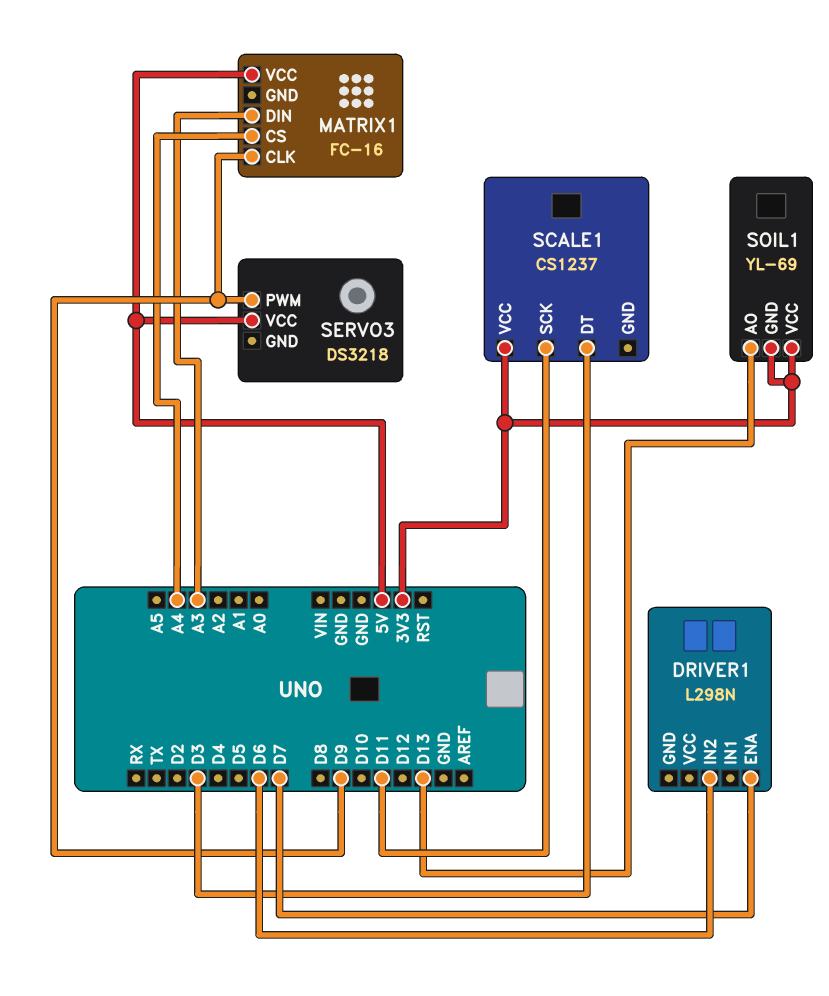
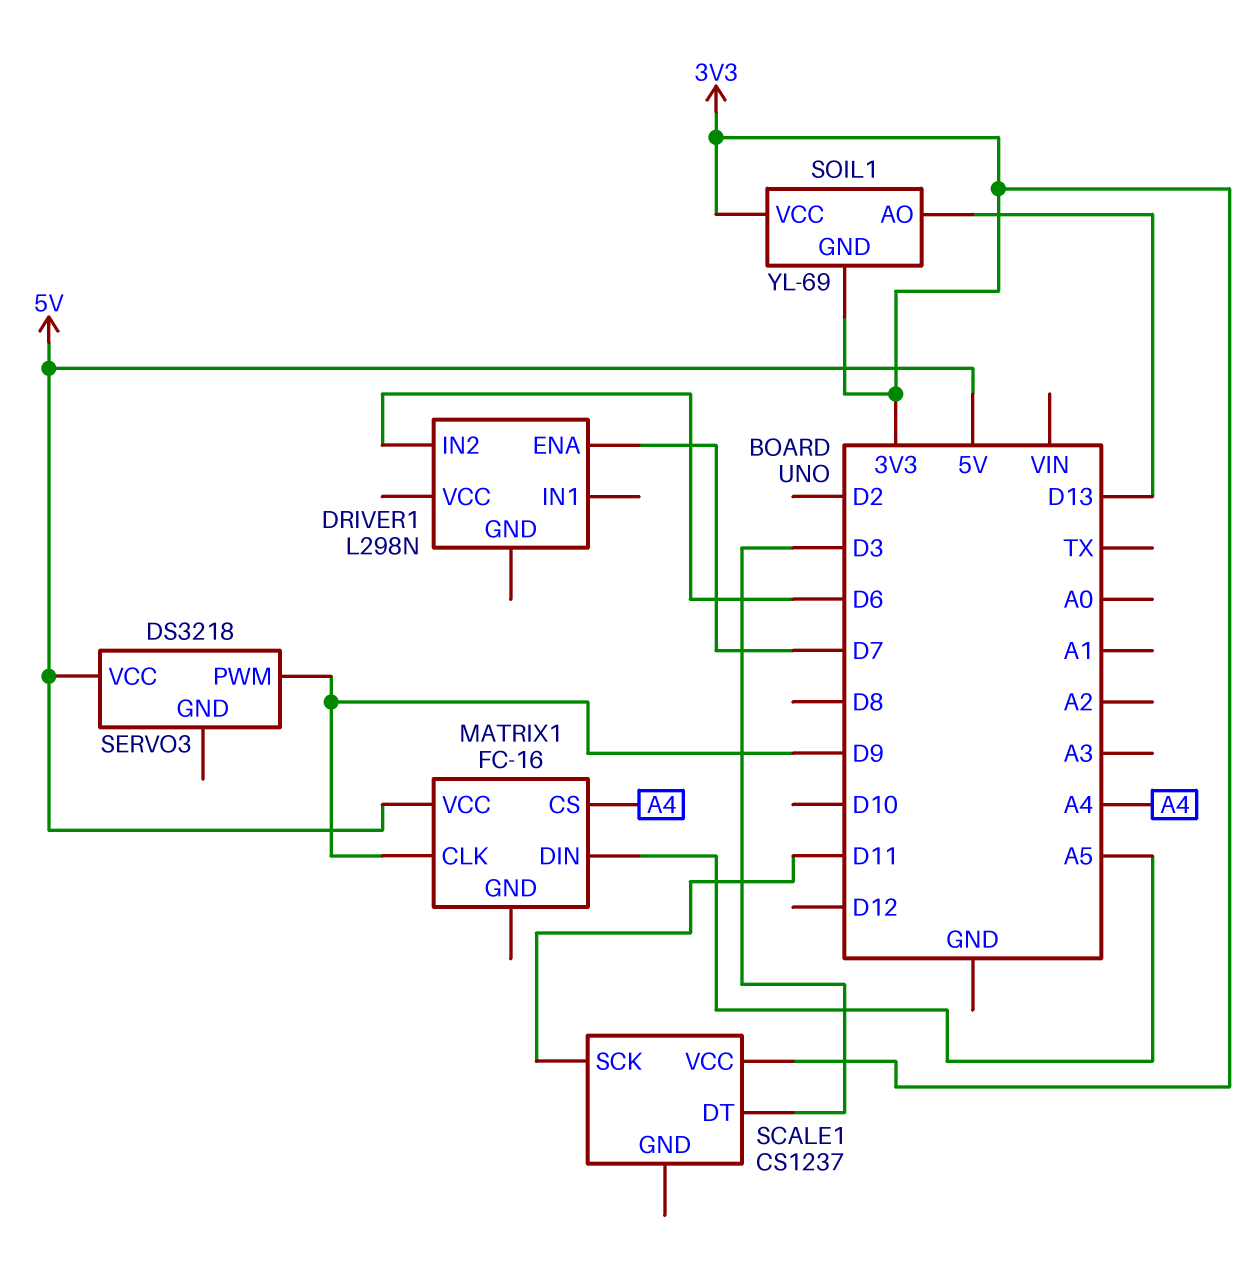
MATRIX1 pin DIN: A3 -> A5

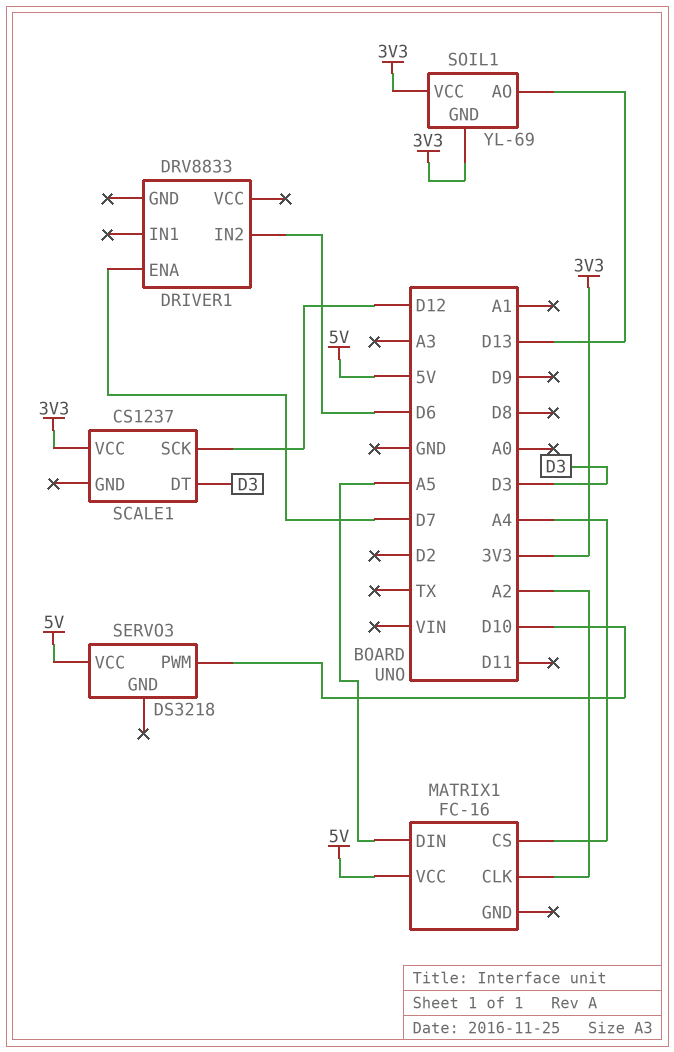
DRIVER1: L298N -> DRV8833
MATRIX1 pin CLK: D9 -> A2
SCALE1 pin SCK: D11 -> D12
SERVO3 pin PWM: D9 -> D10

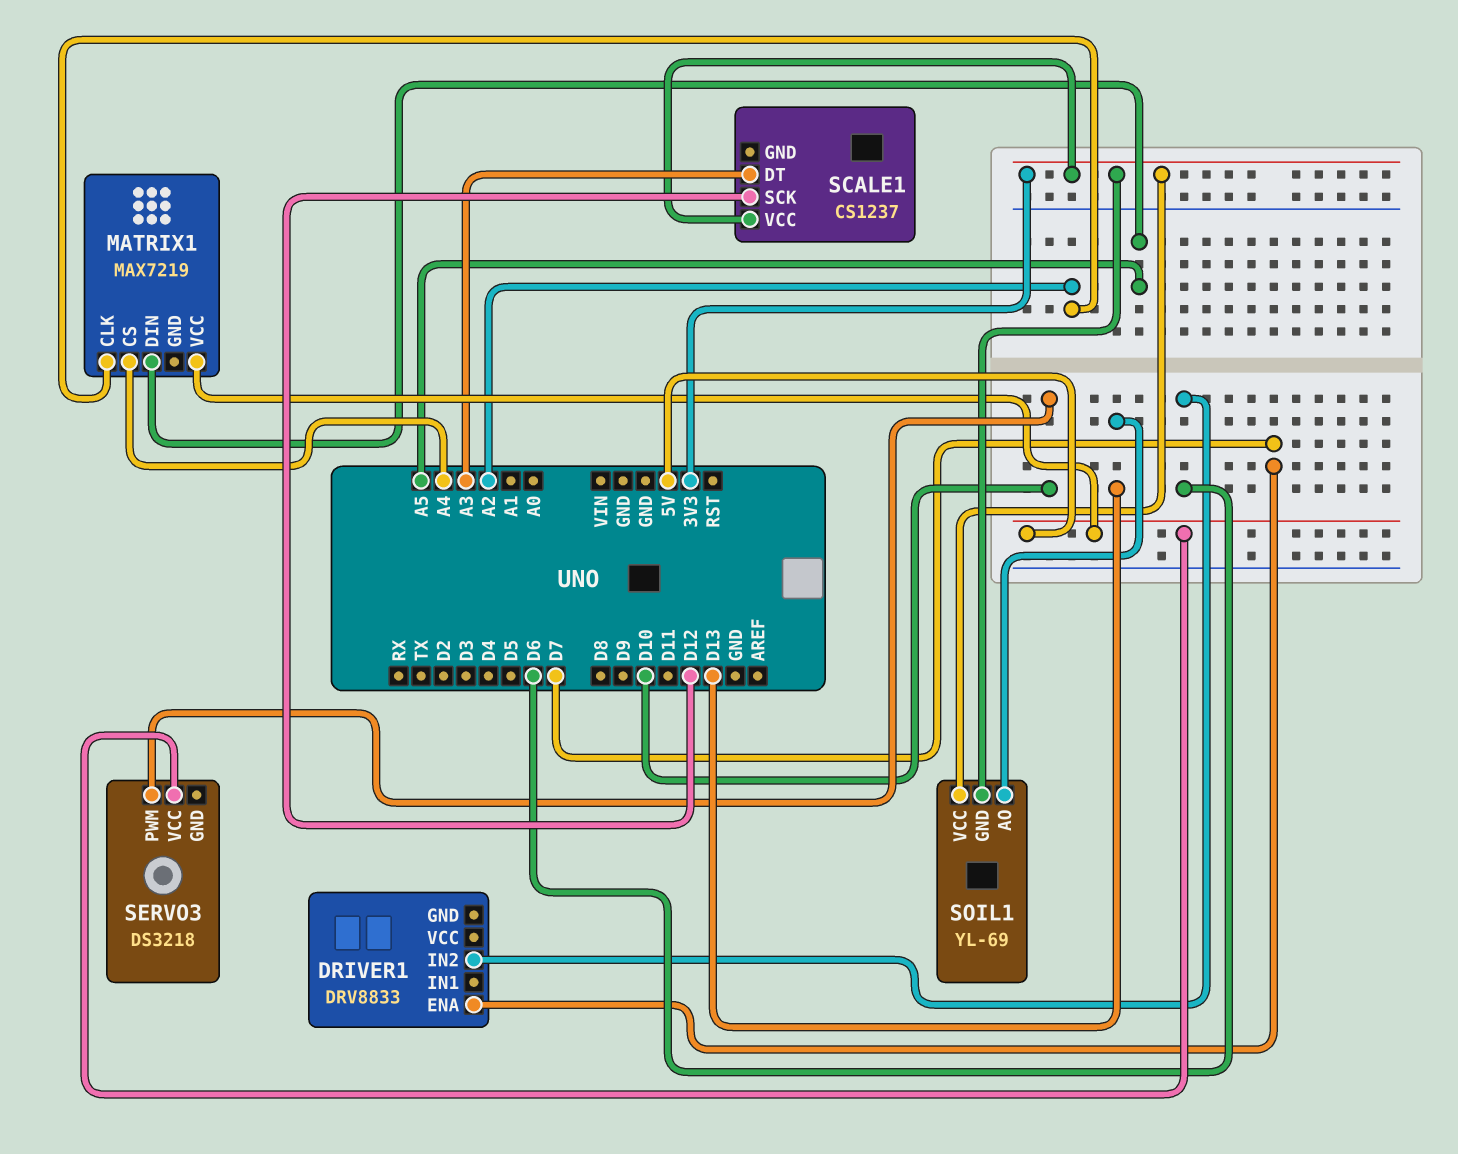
MATRIX1: FC-16 -> MAX7219
SCALE1 pin DT: D3 -> A3

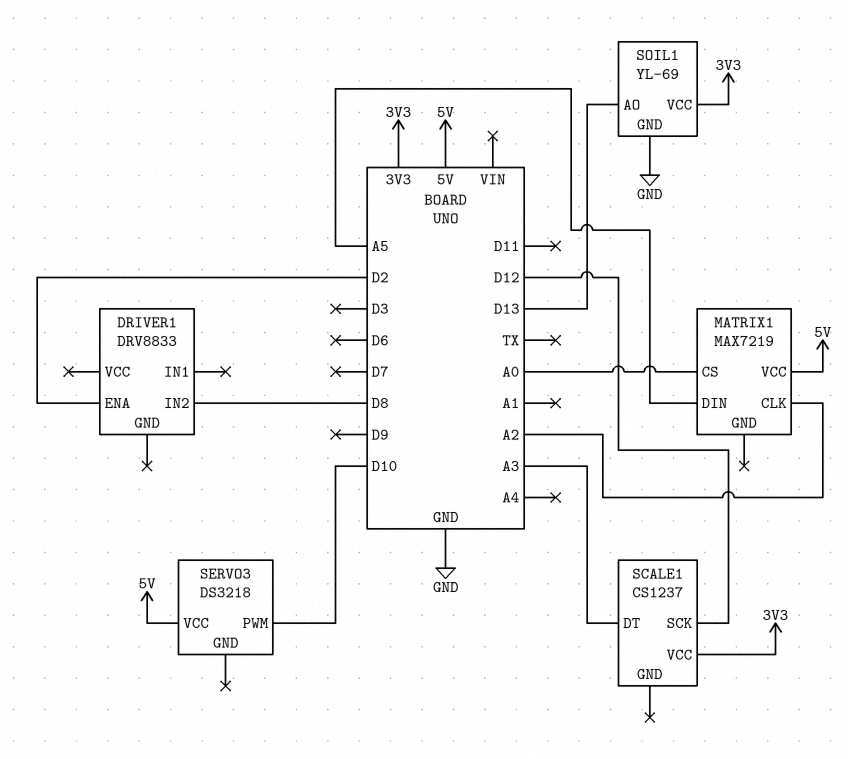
DRIVER1 pin ENA: D7 -> D2
DRIVER1 pin IN2: D6 -> D8
MATRIX1 pin CS: A4 -> A0
SOIL1 pin GND: 3V3 -> GND

